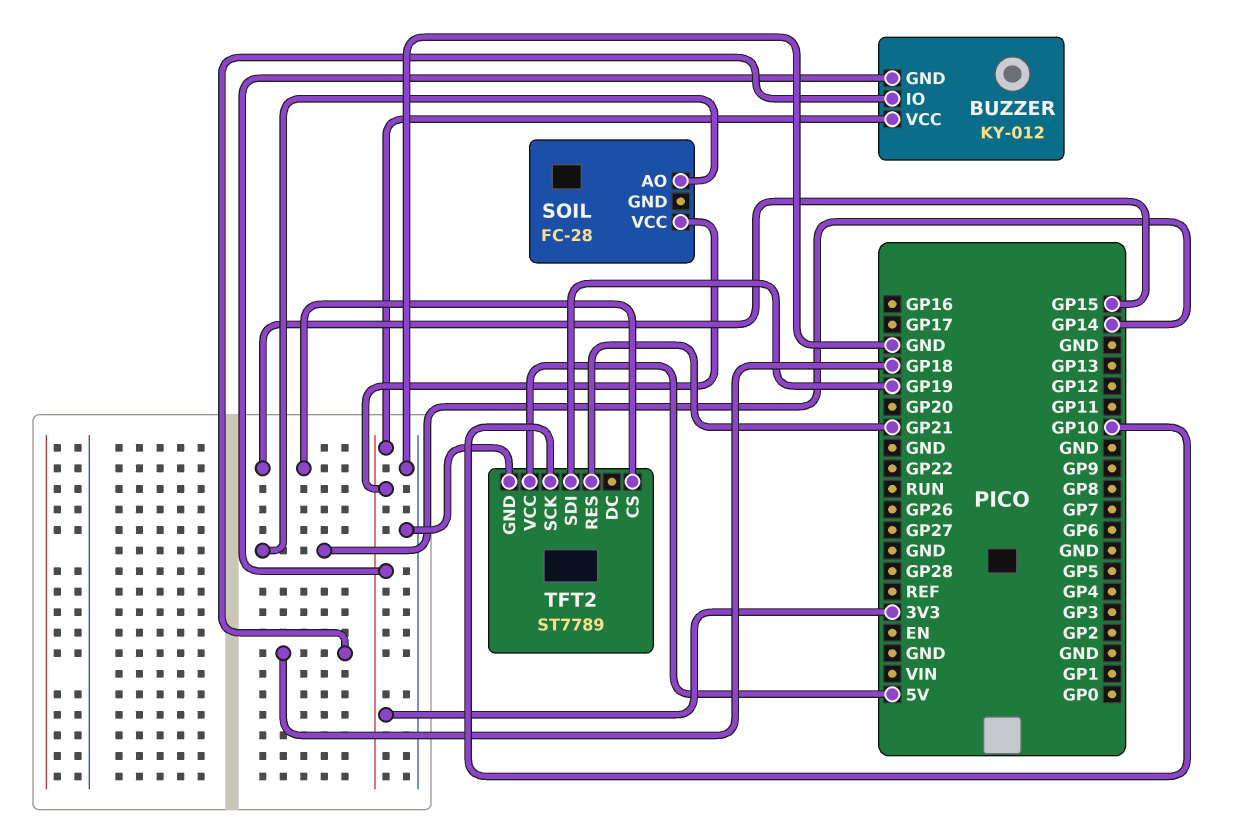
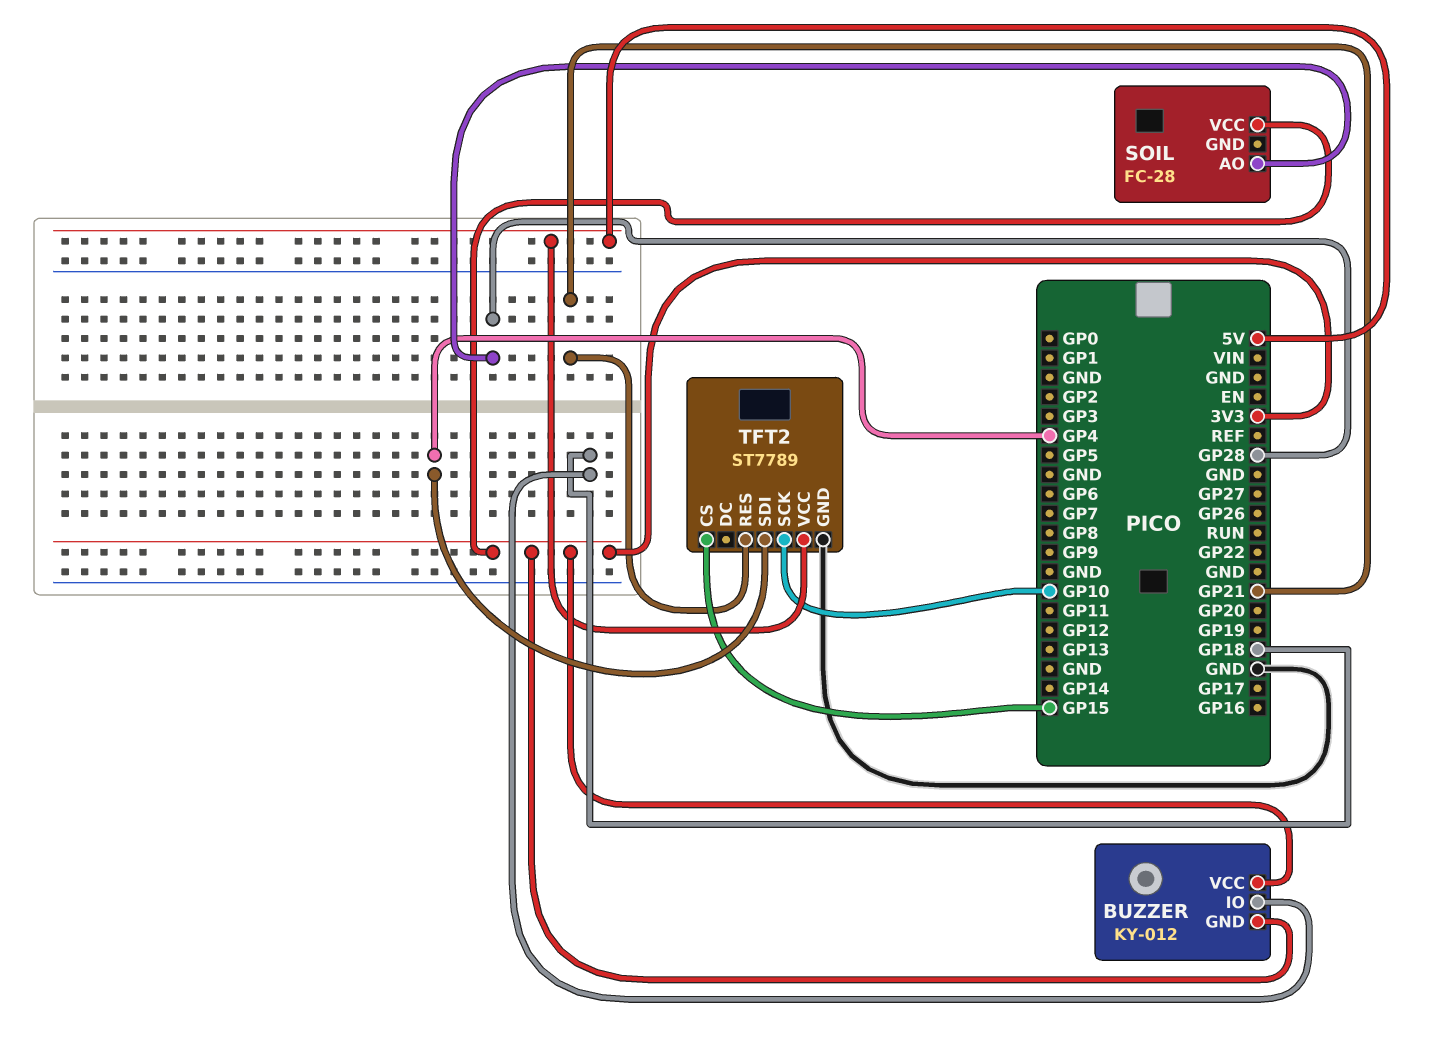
SOIL pin AO: GP14 -> GP28
TFT2 pin SDI: GP19 -> GP4

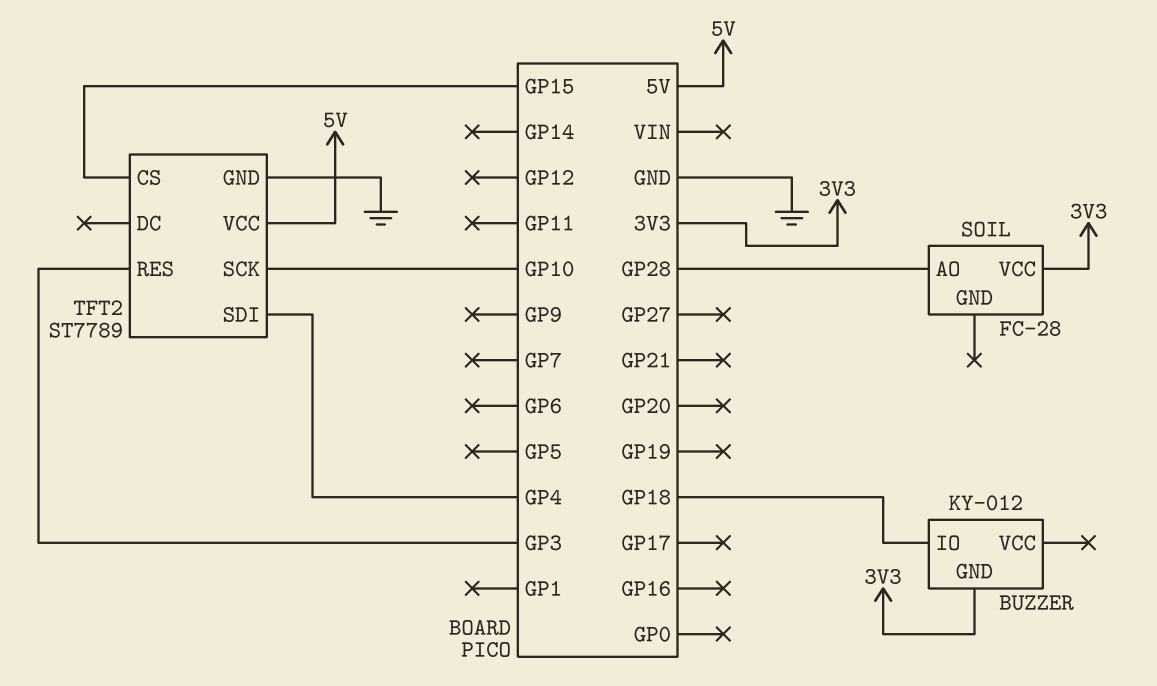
BUZZER pin VCC: 3V3 -> none
TFT2 pin RES: GP21 -> GP3

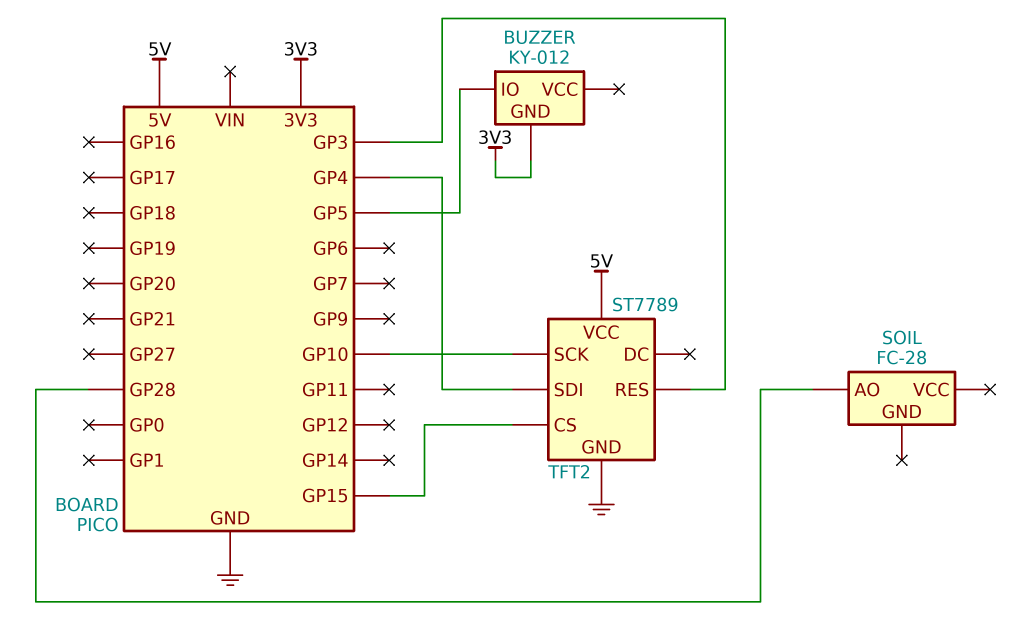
BUZZER pin IO: GP18 -> GP5
SOIL pin VCC: 3V3 -> none

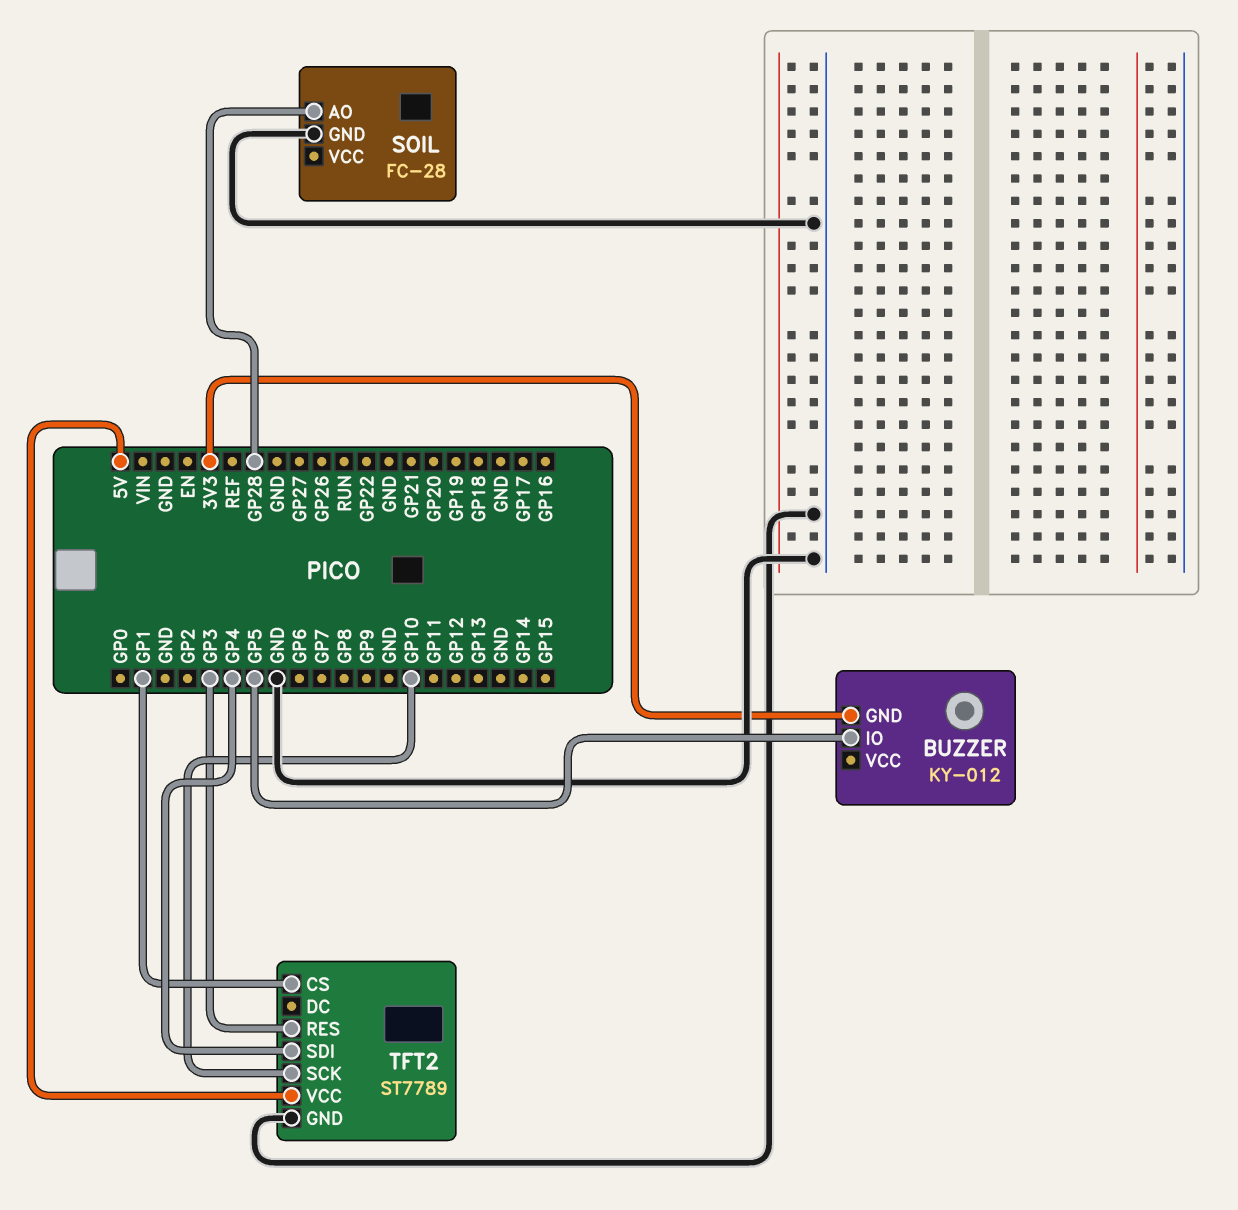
SOIL pin GND: none -> GND
TFT2 pin CS: GP15 -> GP1

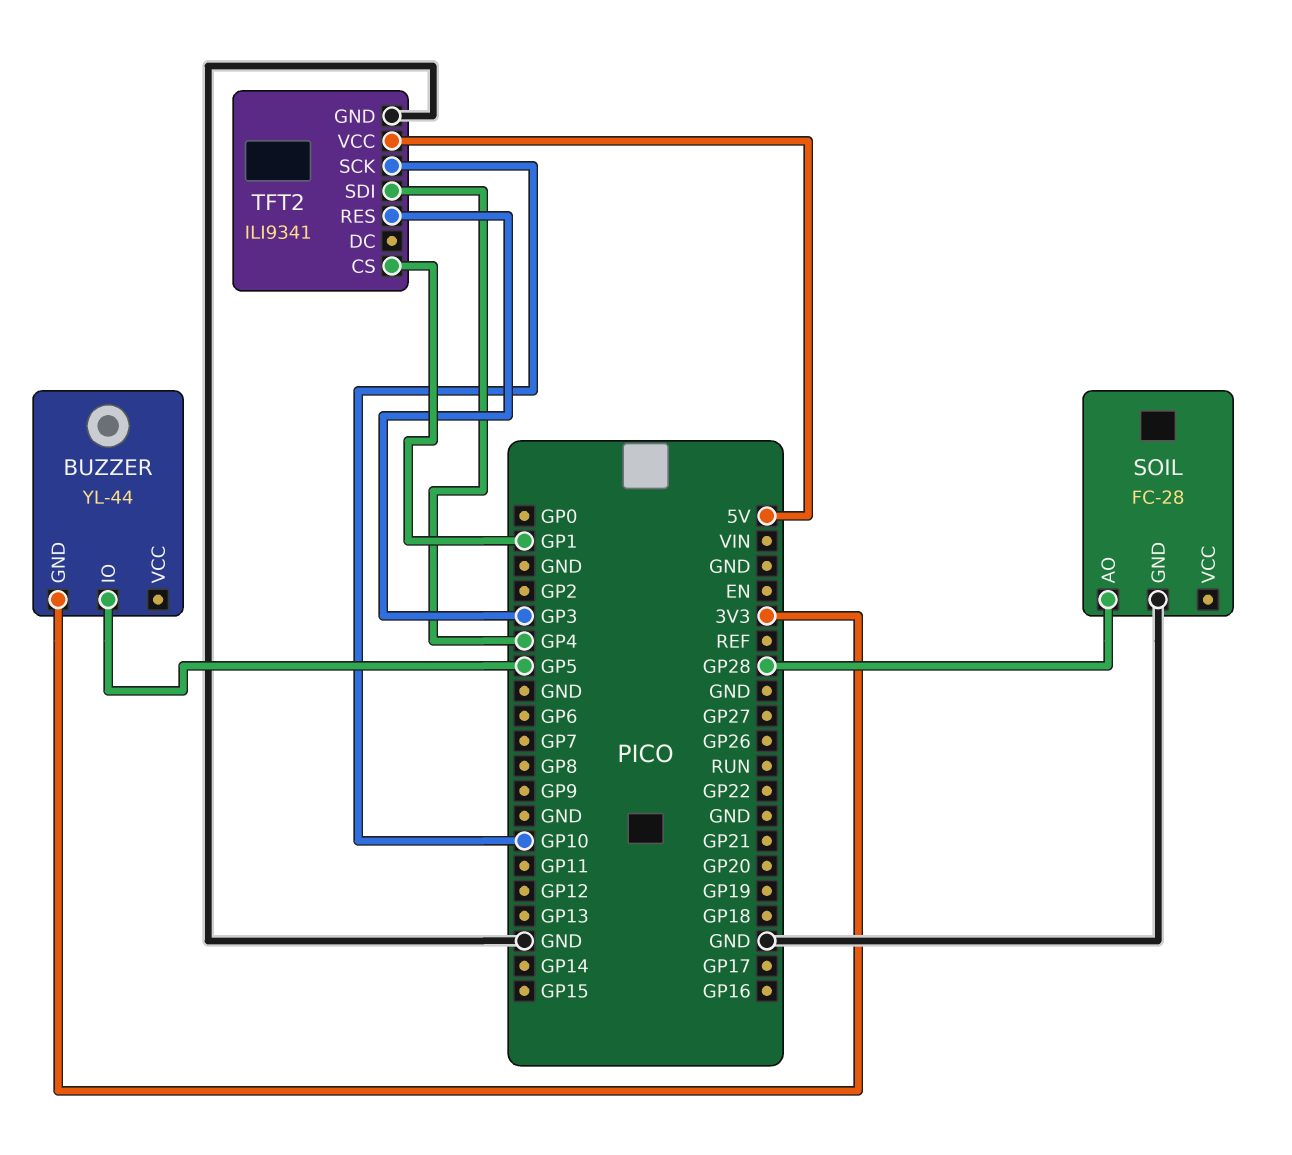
BUZZER: KY-012 -> YL-44
TFT2: ST7789 -> ILI9341

